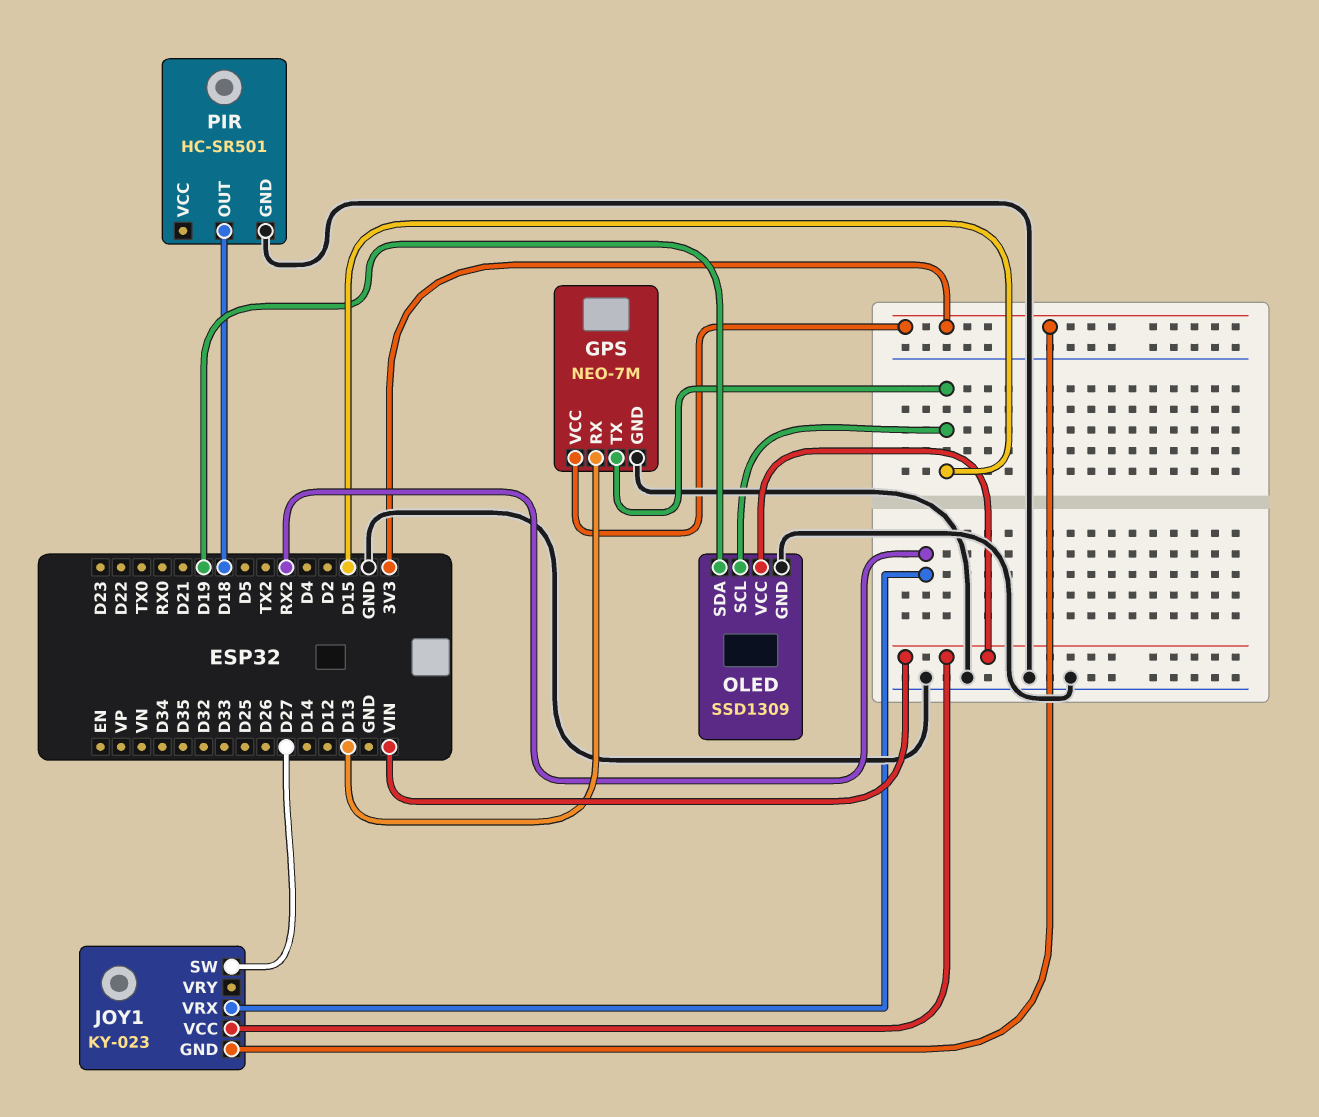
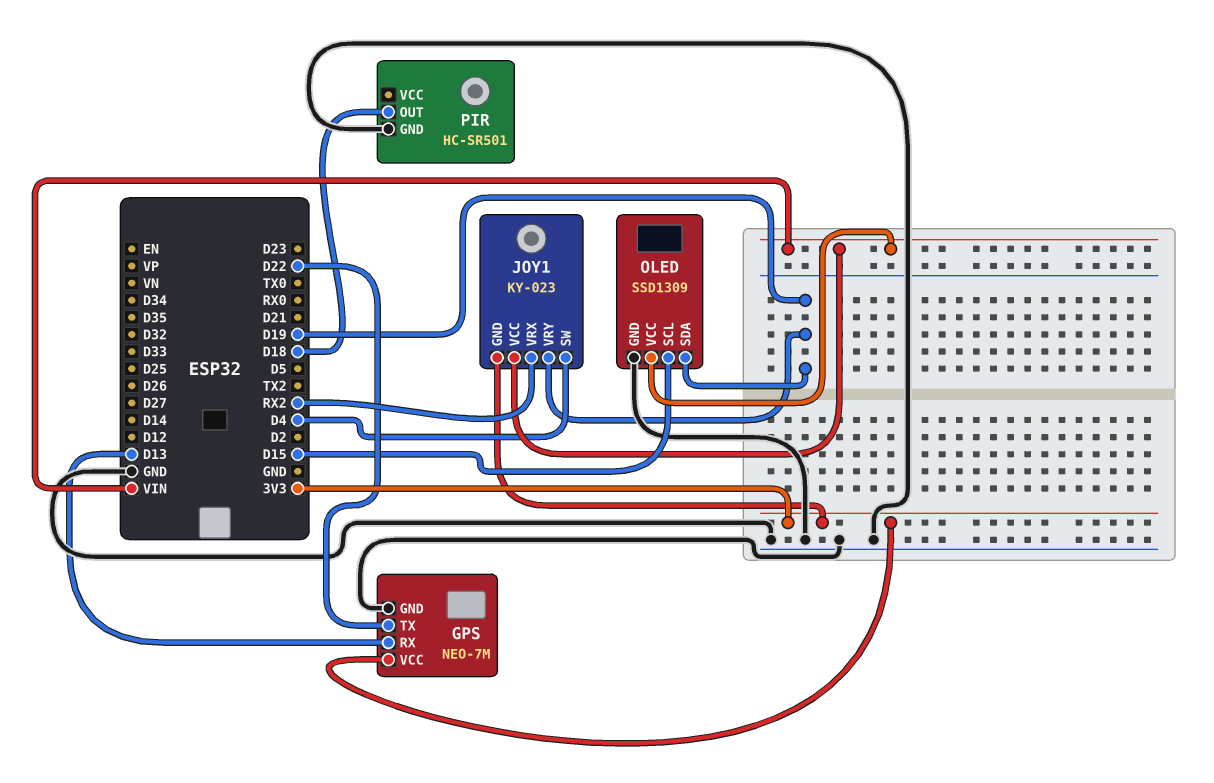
GPS pin TX: D15 -> D22
JOY1 pin SW: D27 -> D4
JOY1 pin VRY: none -> D19

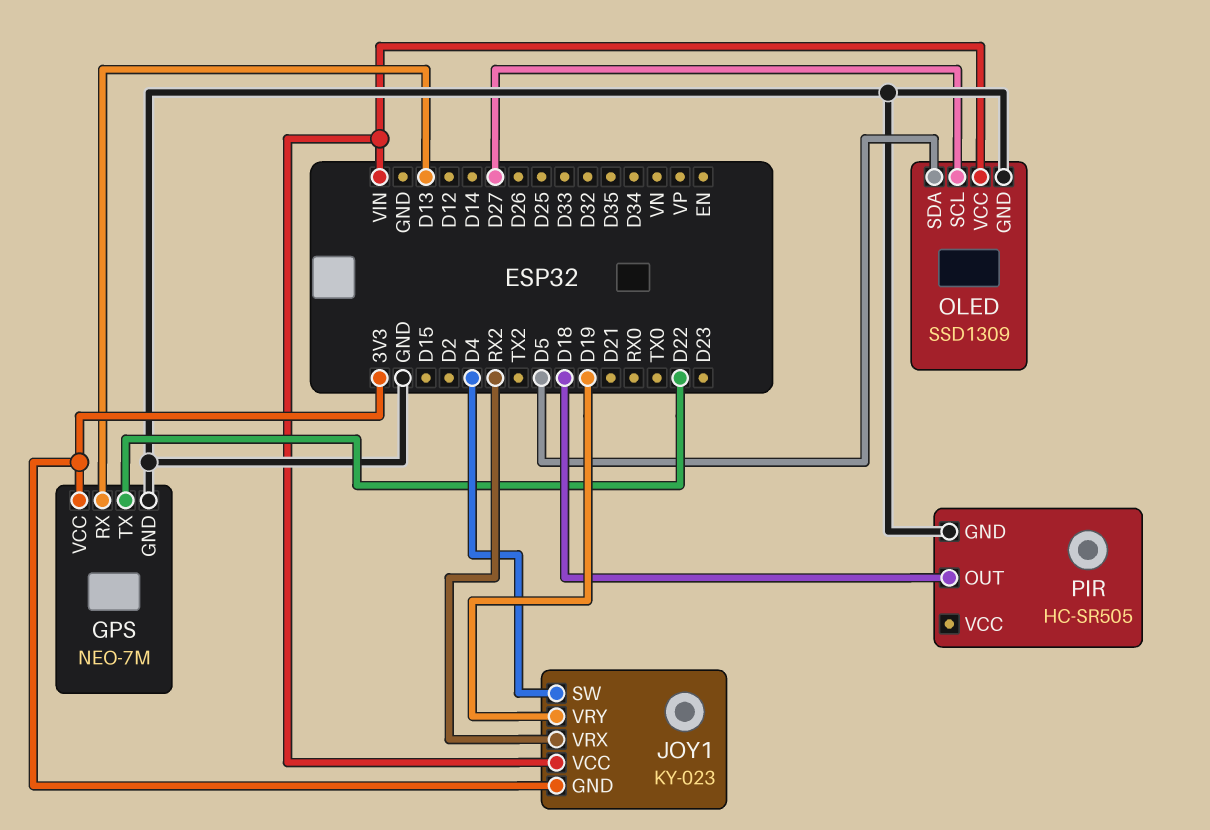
OLED pin SCL: D15 -> D27
OLED pin SDA: D19 -> D5
PIR: HC-SR501 -> HC-SR505

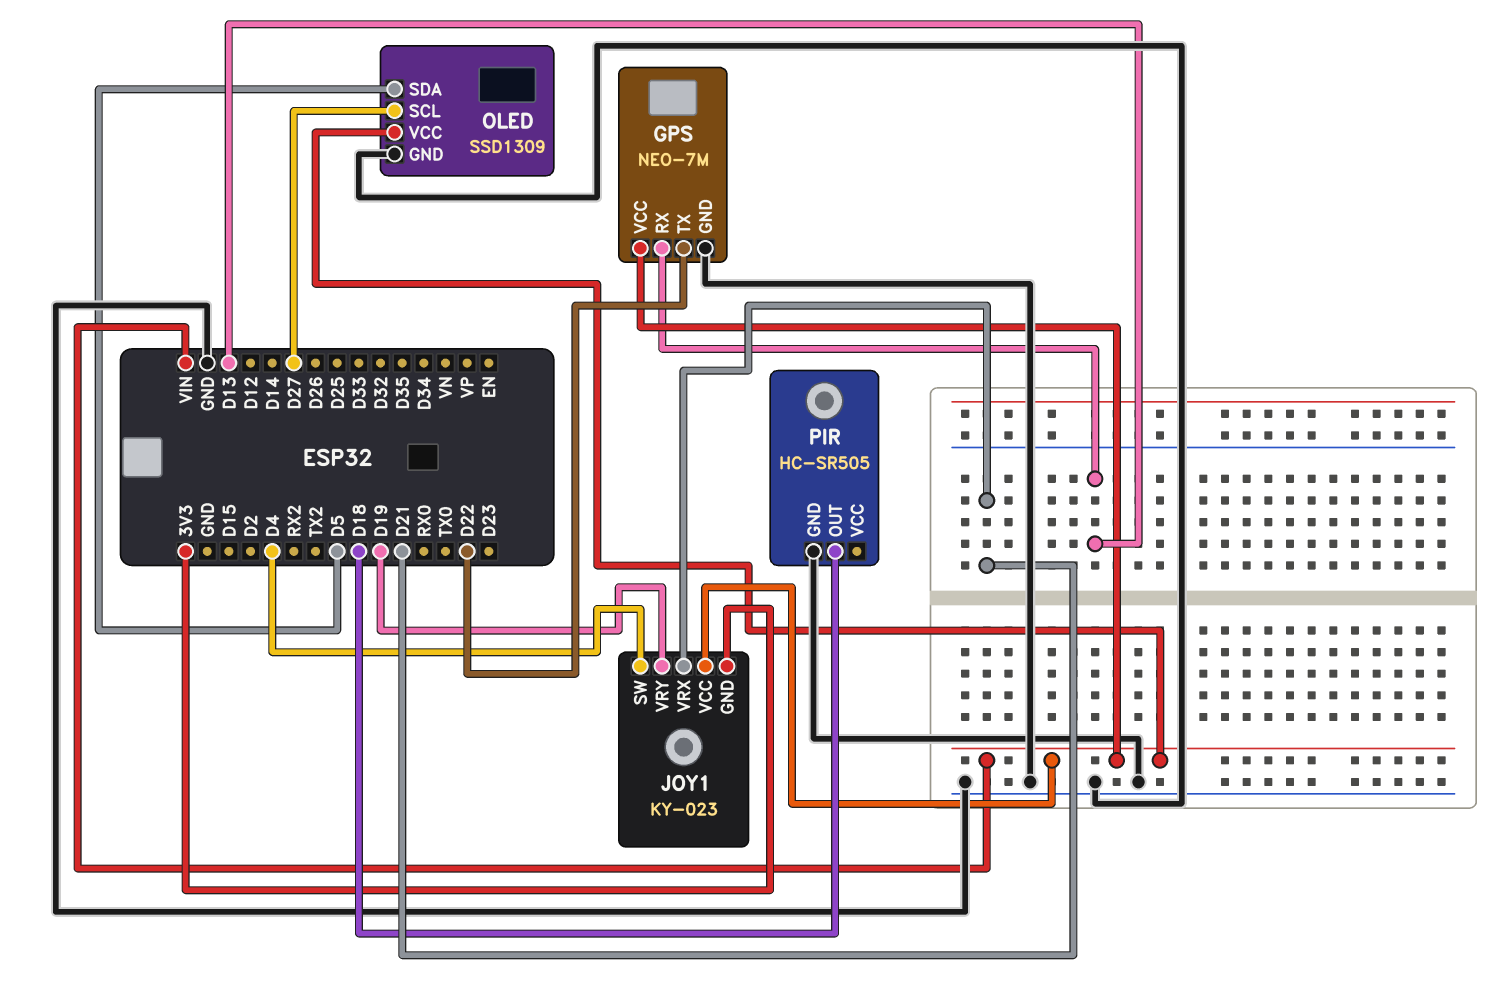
GPS pin VCC: 3V3 -> VIN
JOY1 pin VRX: RX2 -> D21

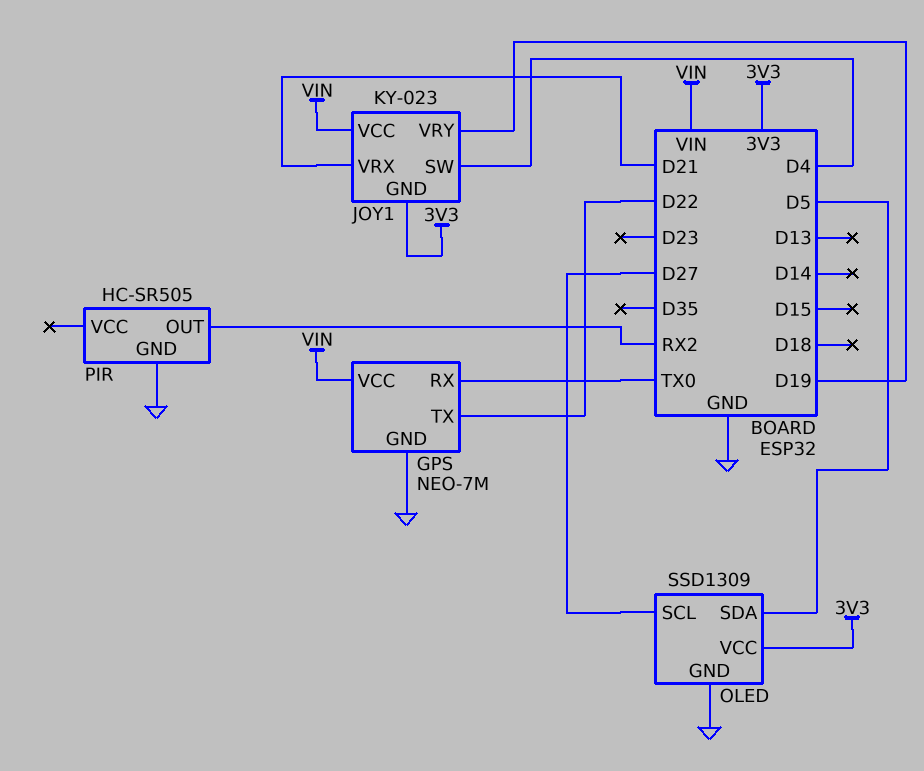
GPS pin RX: D13 -> TX0
OLED pin VCC: VIN -> 3V3
PIR pin OUT: D18 -> RX2

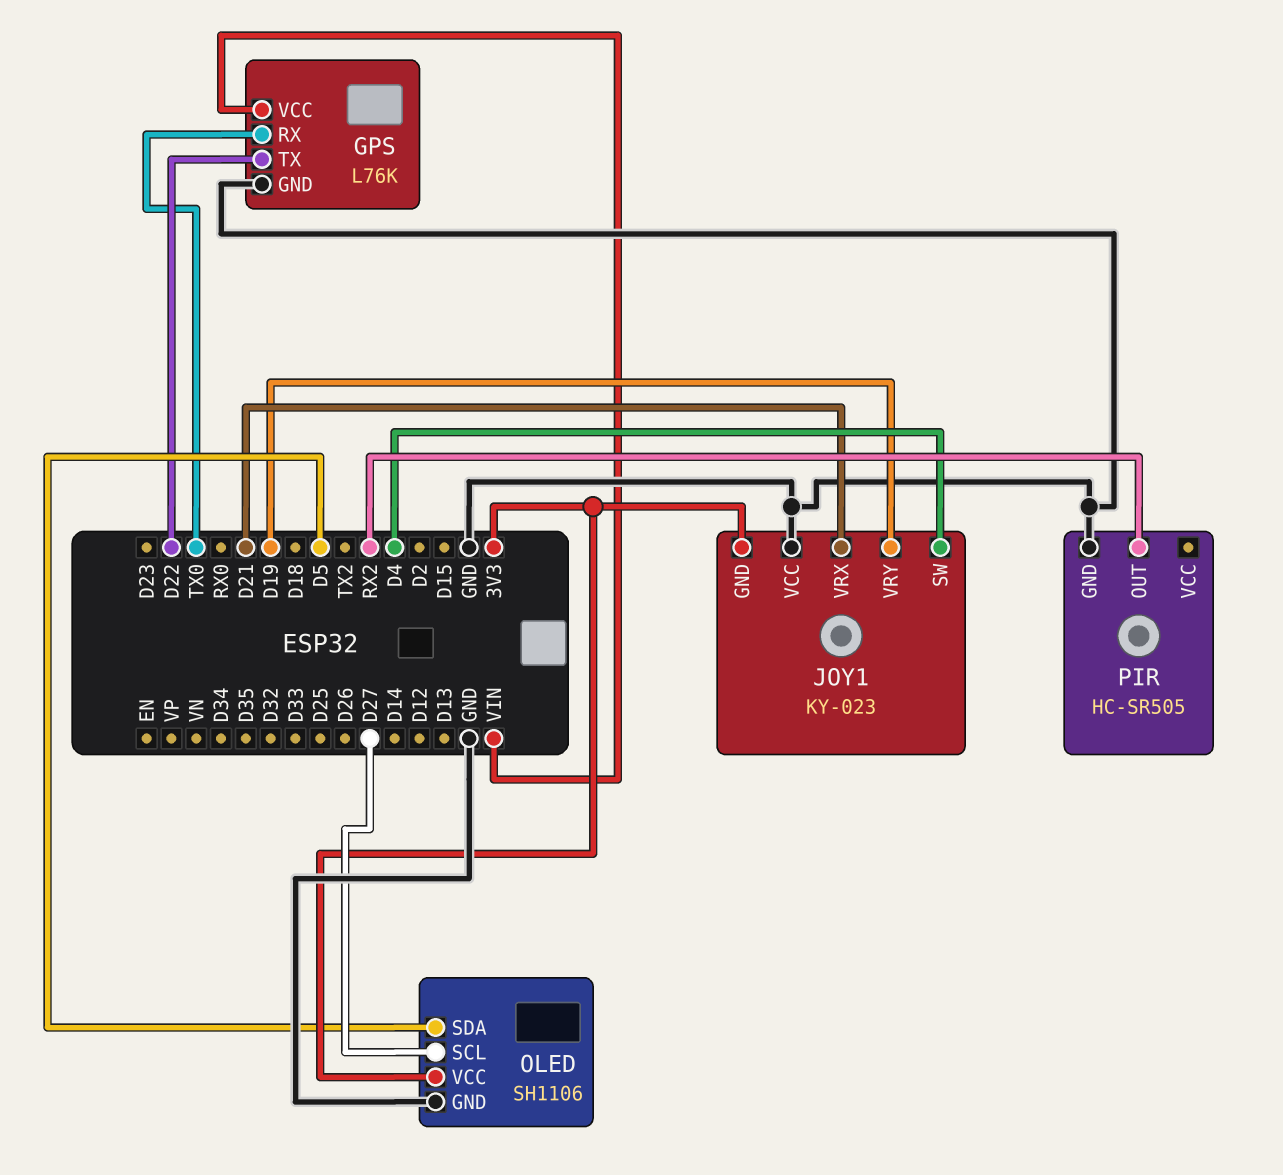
GPS: NEO-7M -> L76K
JOY1 pin VCC: VIN -> GND
OLED: SSD1309 -> SH1106

